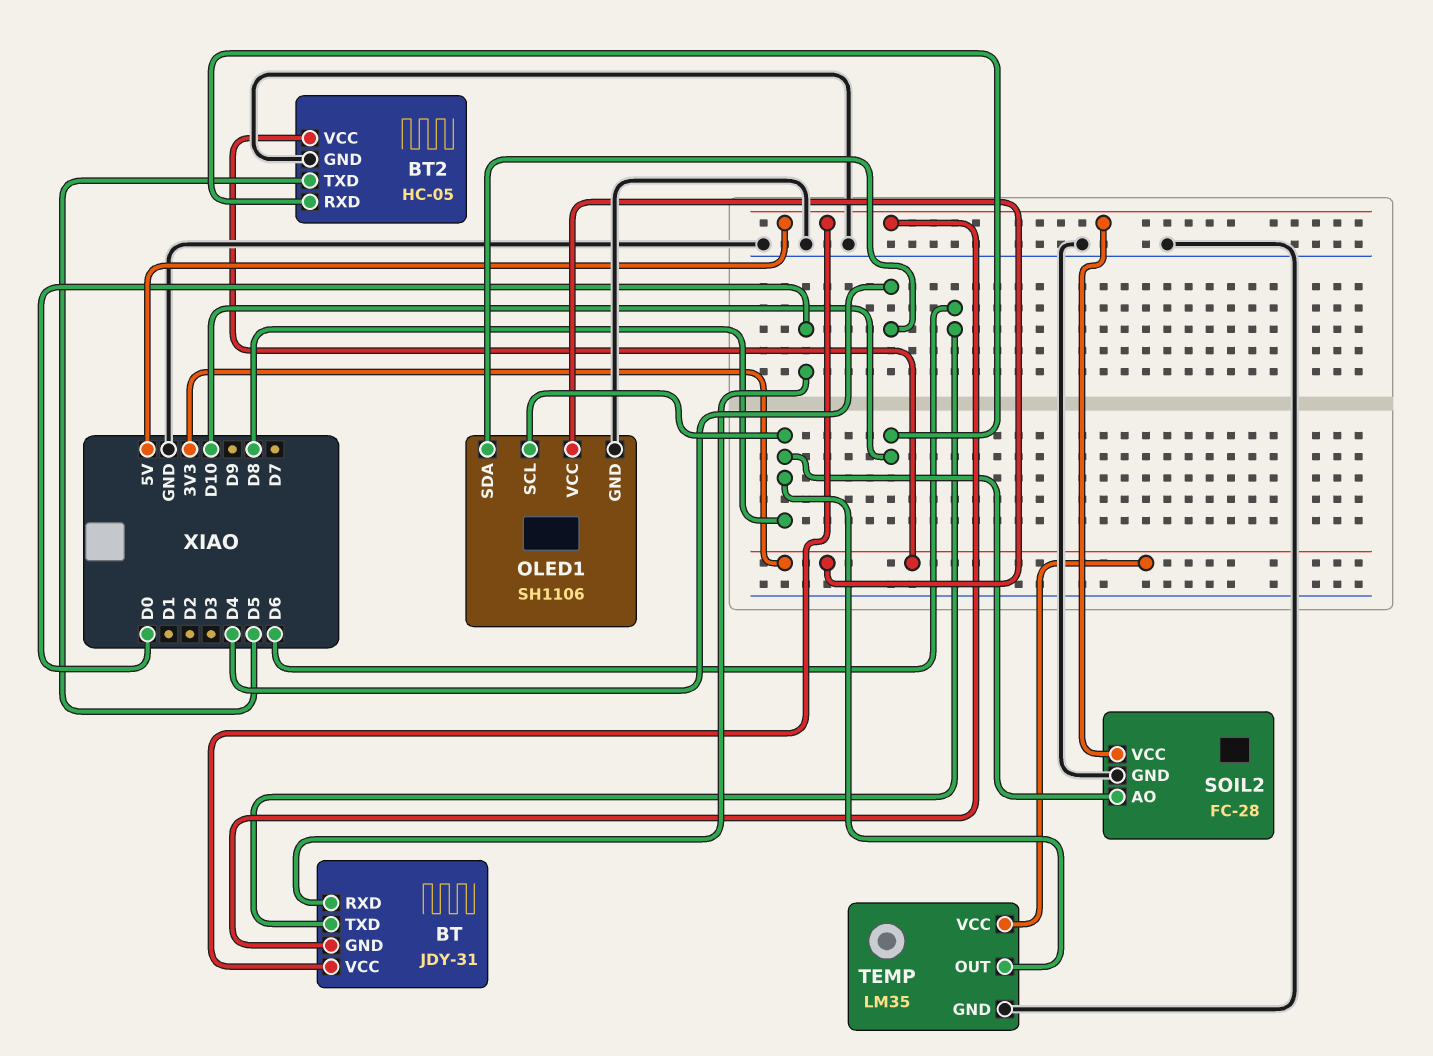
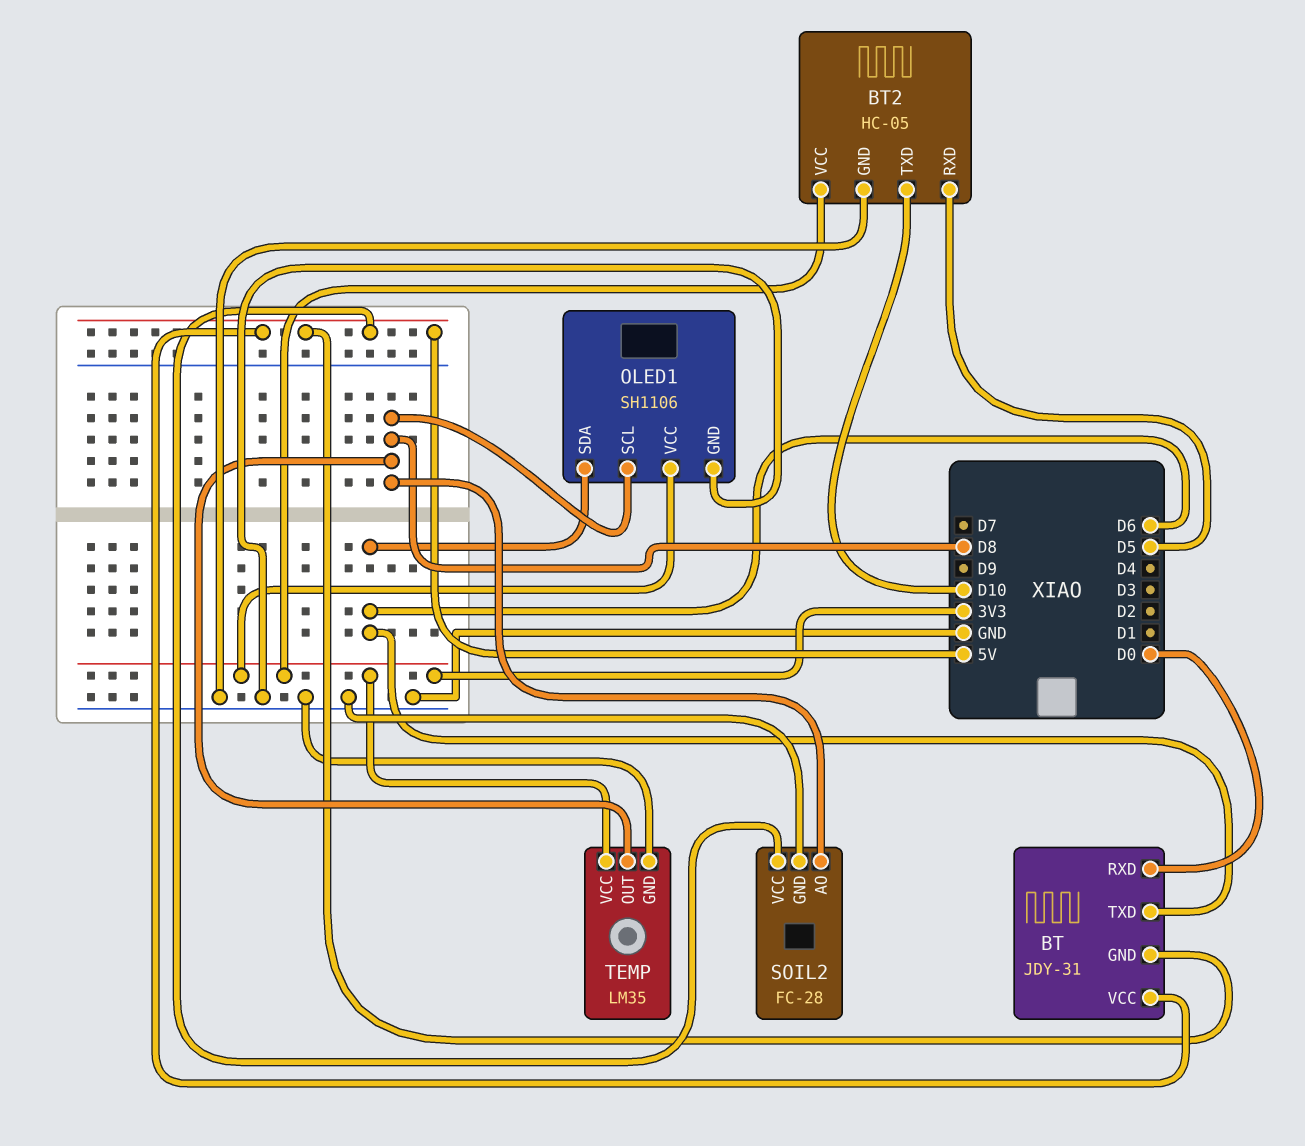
BT2 pin RXD: D10 -> D5
BT2 pin TXD: D5 -> D10
OLED1 pin SDA: D4 -> D6

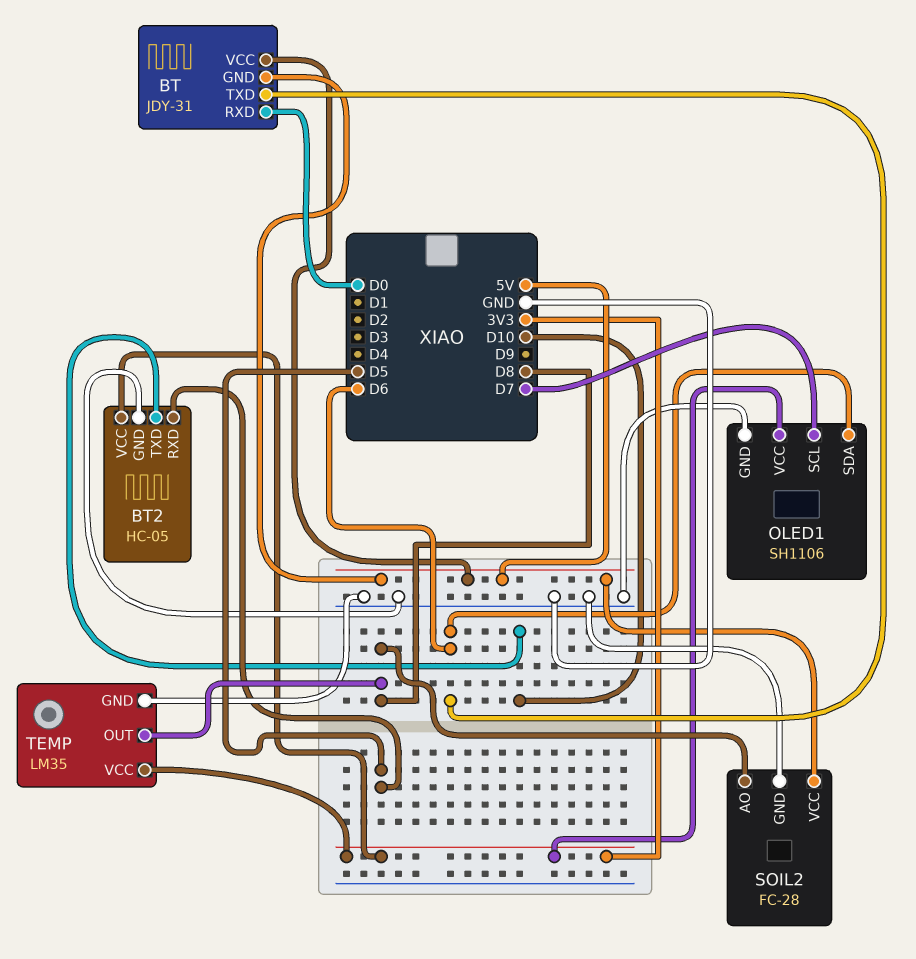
OLED1 pin SCL: D8 -> D7

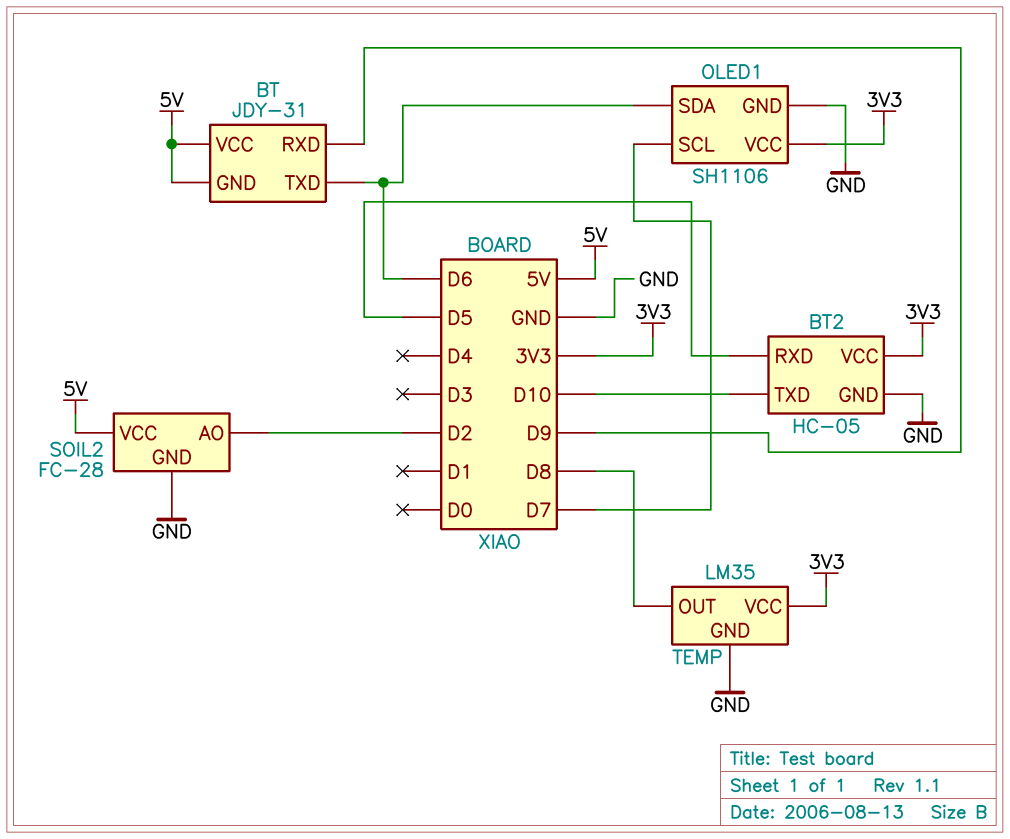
BT pin RXD: D0 -> D9
SOIL2 pin AO: D8 -> D2

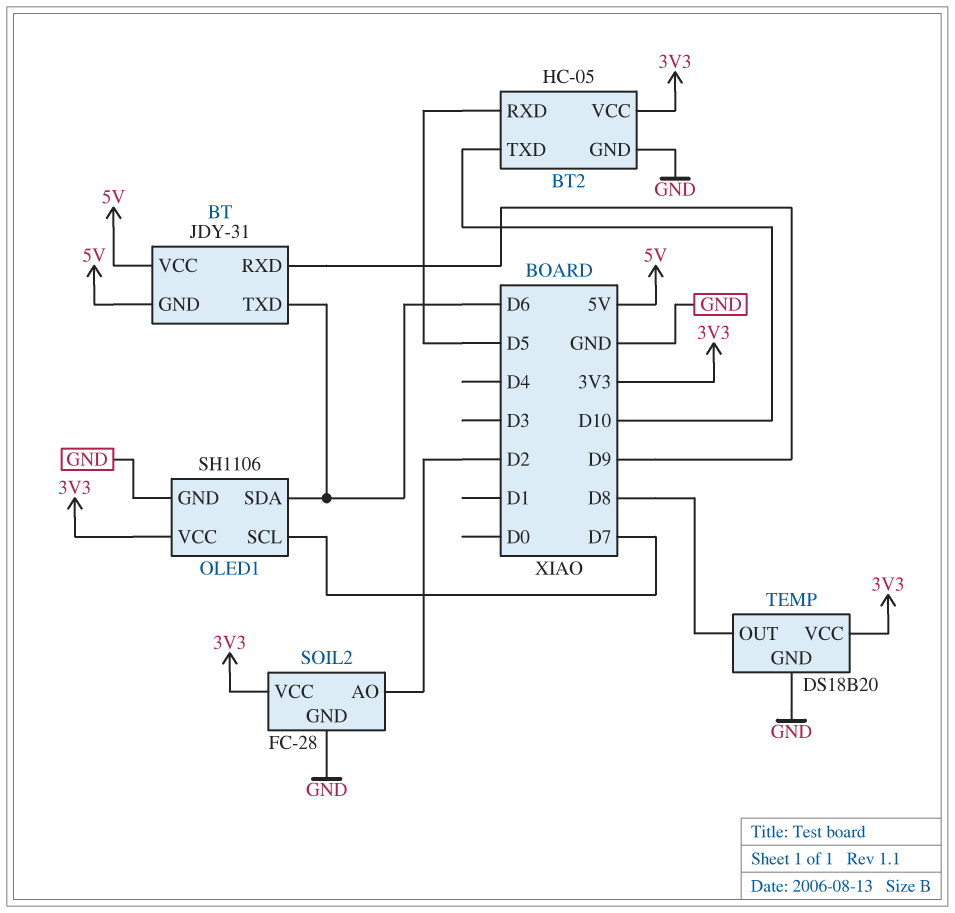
SOIL2 pin VCC: 5V -> 3V3
TEMP: LM35 -> DS18B20

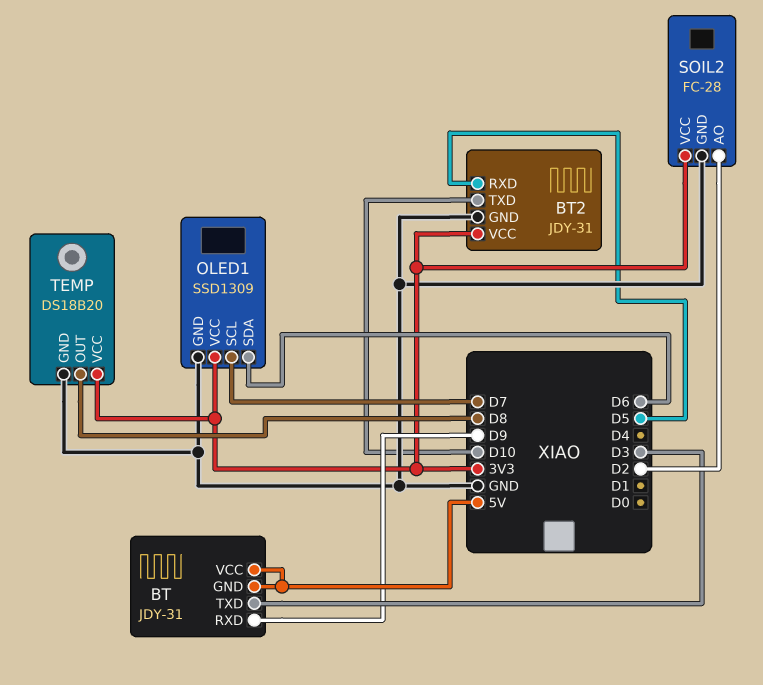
BT pin TXD: D6 -> D3
BT2: HC-05 -> JDY-31
OLED1: SH1106 -> SSD1309

